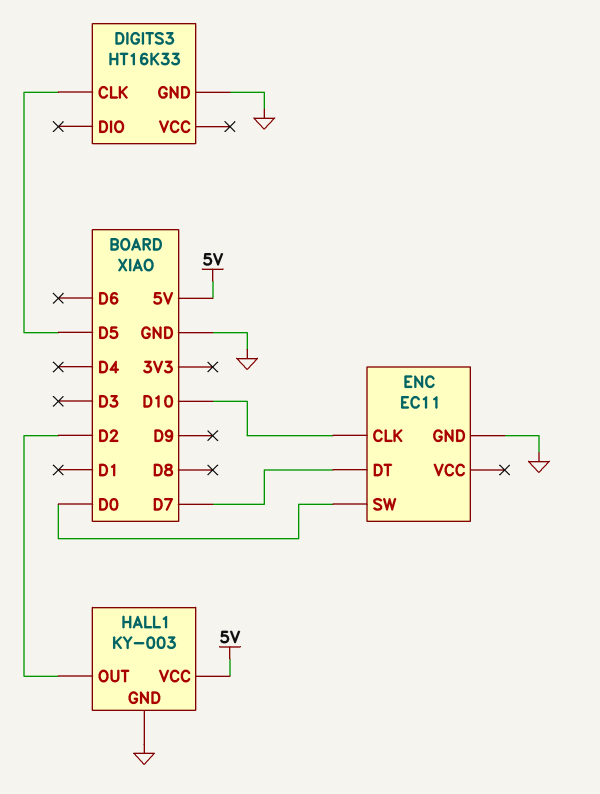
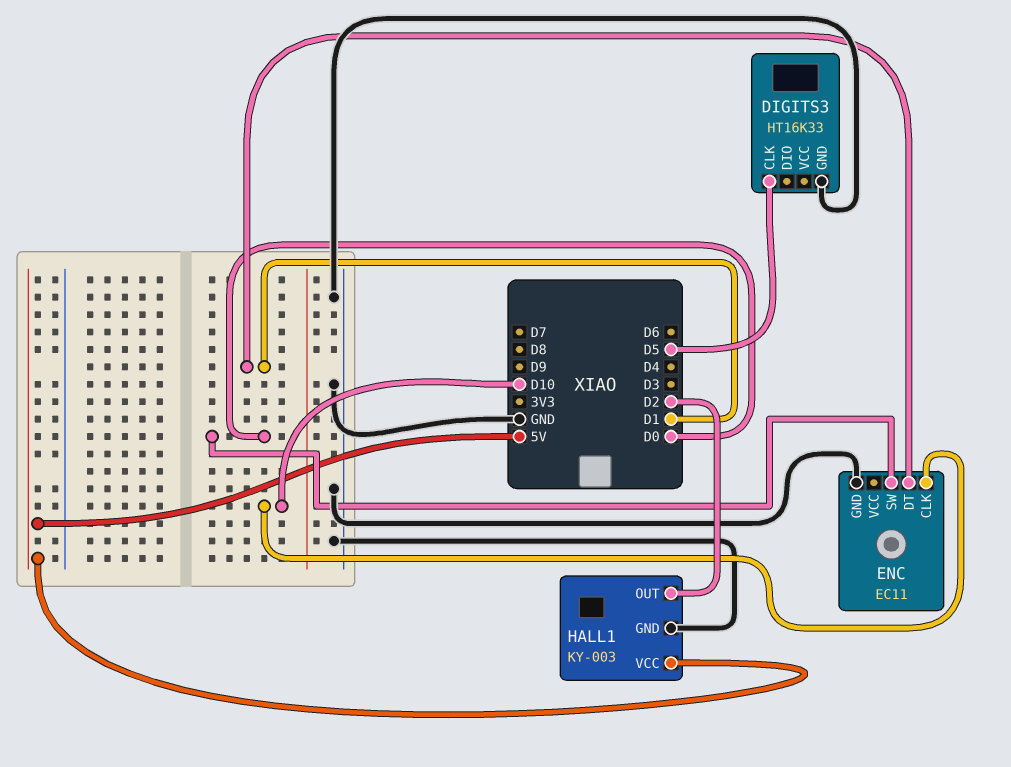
ENC pin DT: D7 -> D1

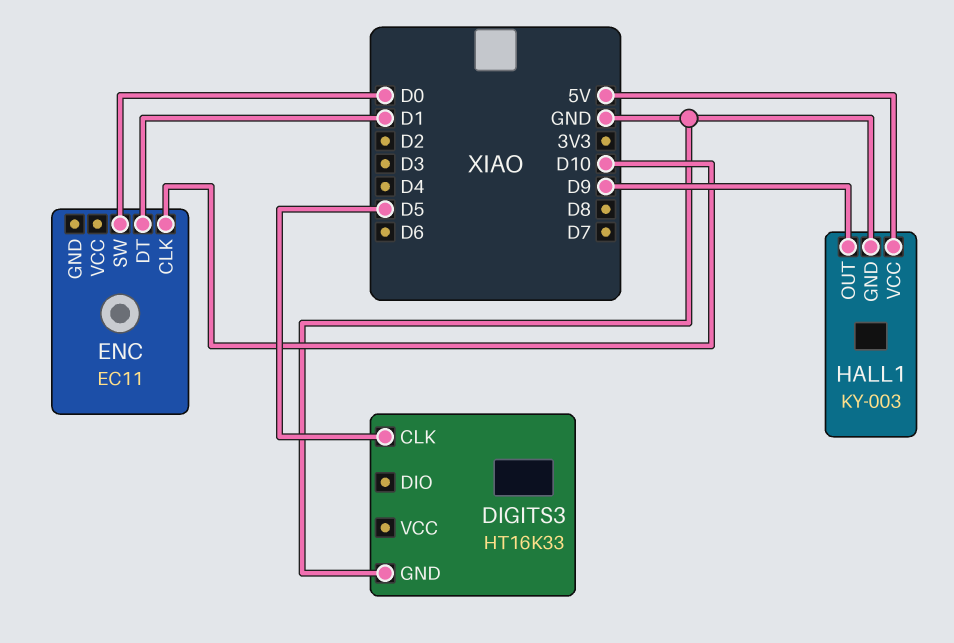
ENC pin GND: GND -> none
HALL1 pin OUT: D2 -> D9

